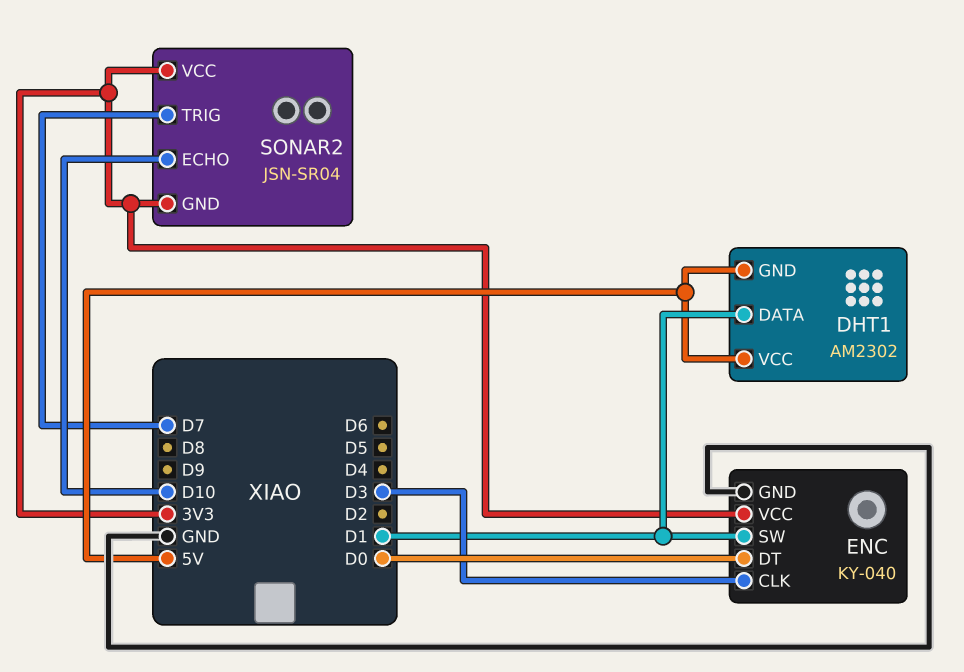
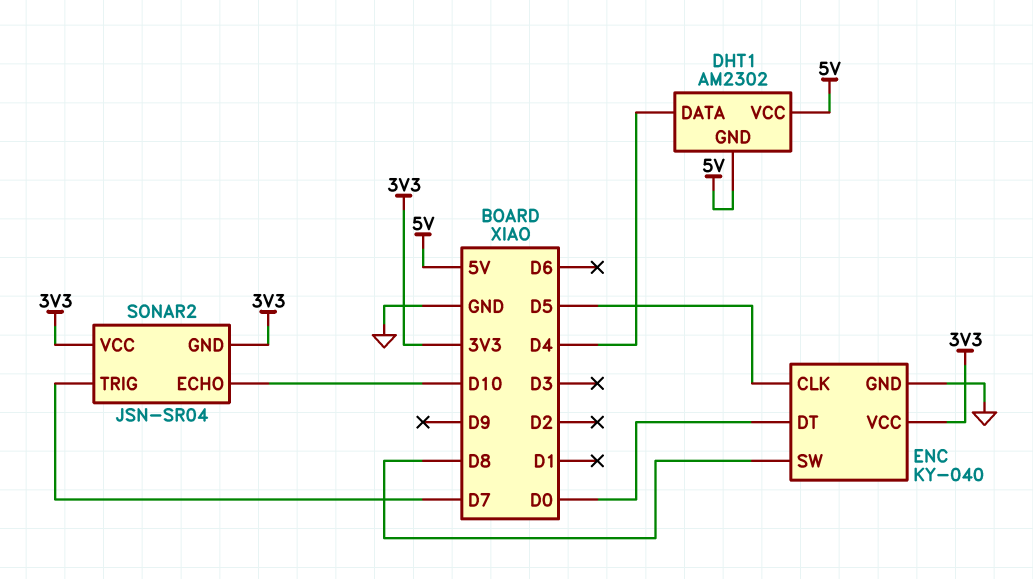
DHT1 pin DATA: D1 -> D4
ENC pin CLK: D3 -> D5
ENC pin SW: D1 -> D8

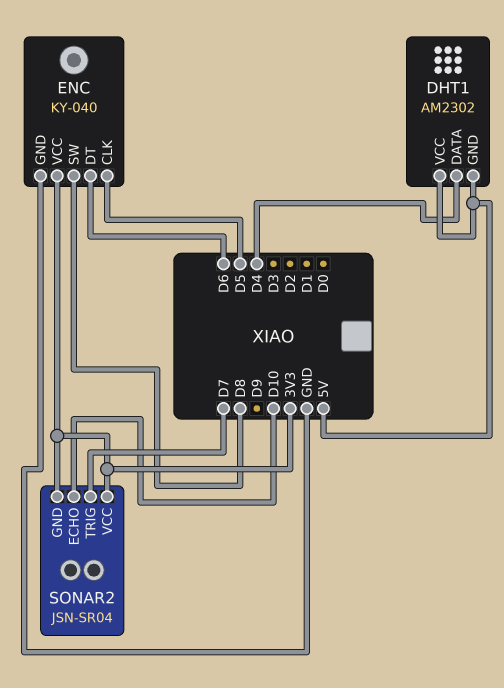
ENC pin DT: D0 -> D6

